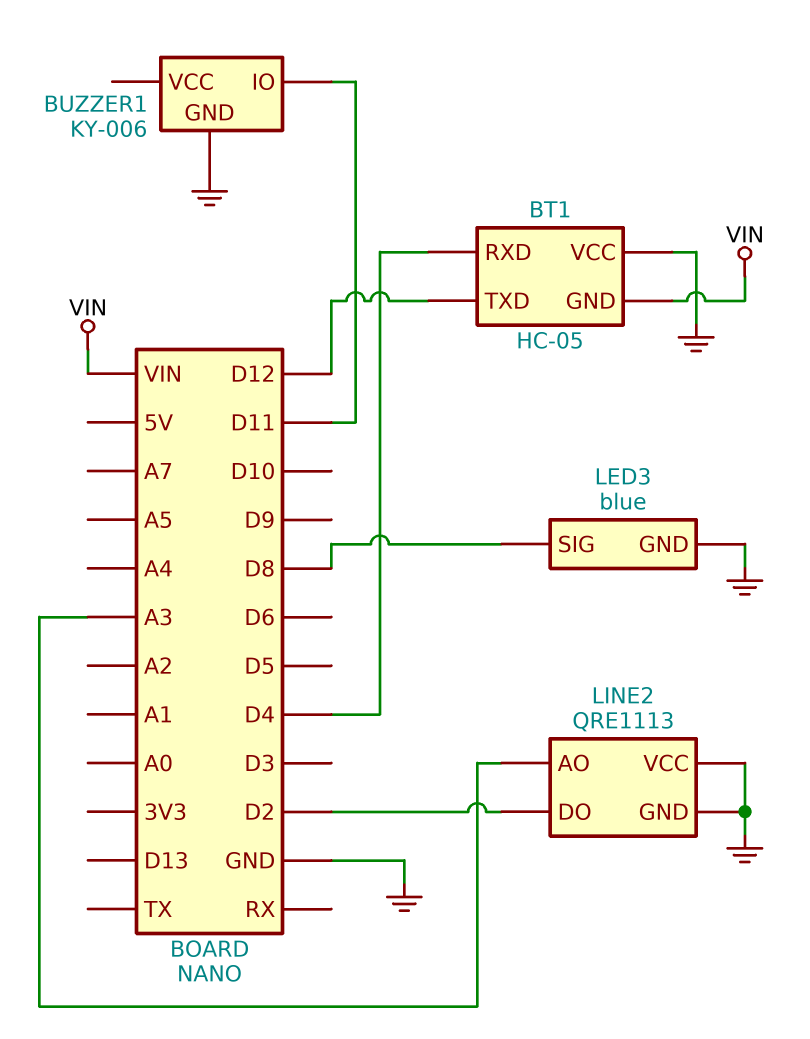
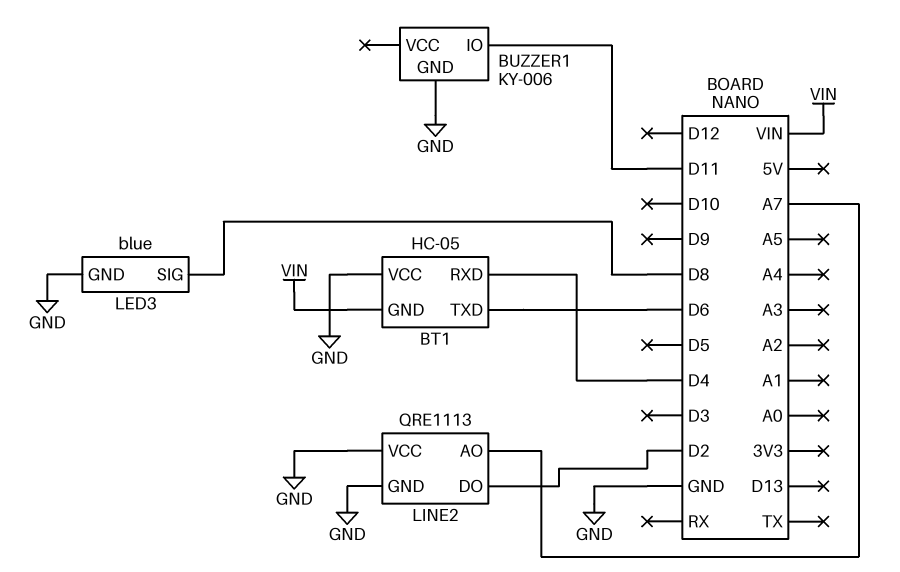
BT1 pin TXD: D12 -> D6
LINE2 pin AO: A3 -> A7

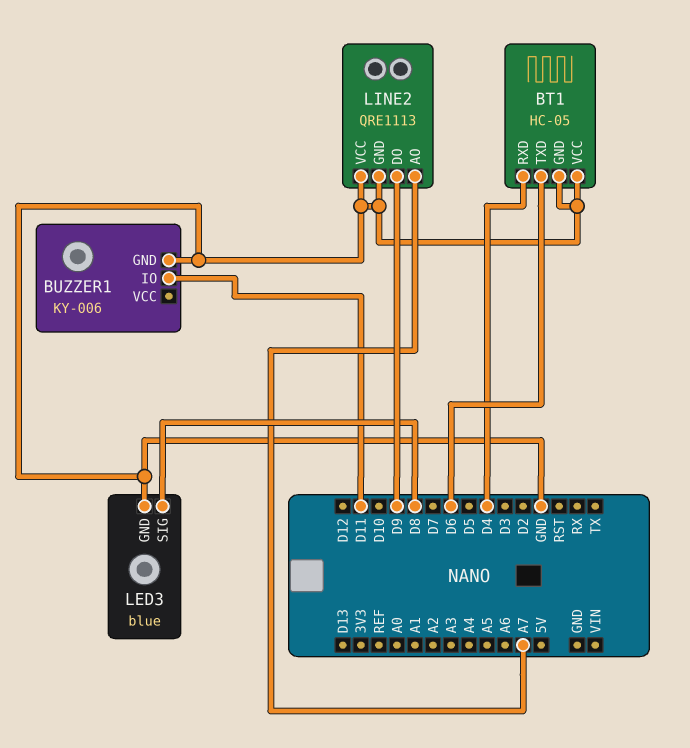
BT1 pin GND: VIN -> GND
LINE2 pin DO: D2 -> D9

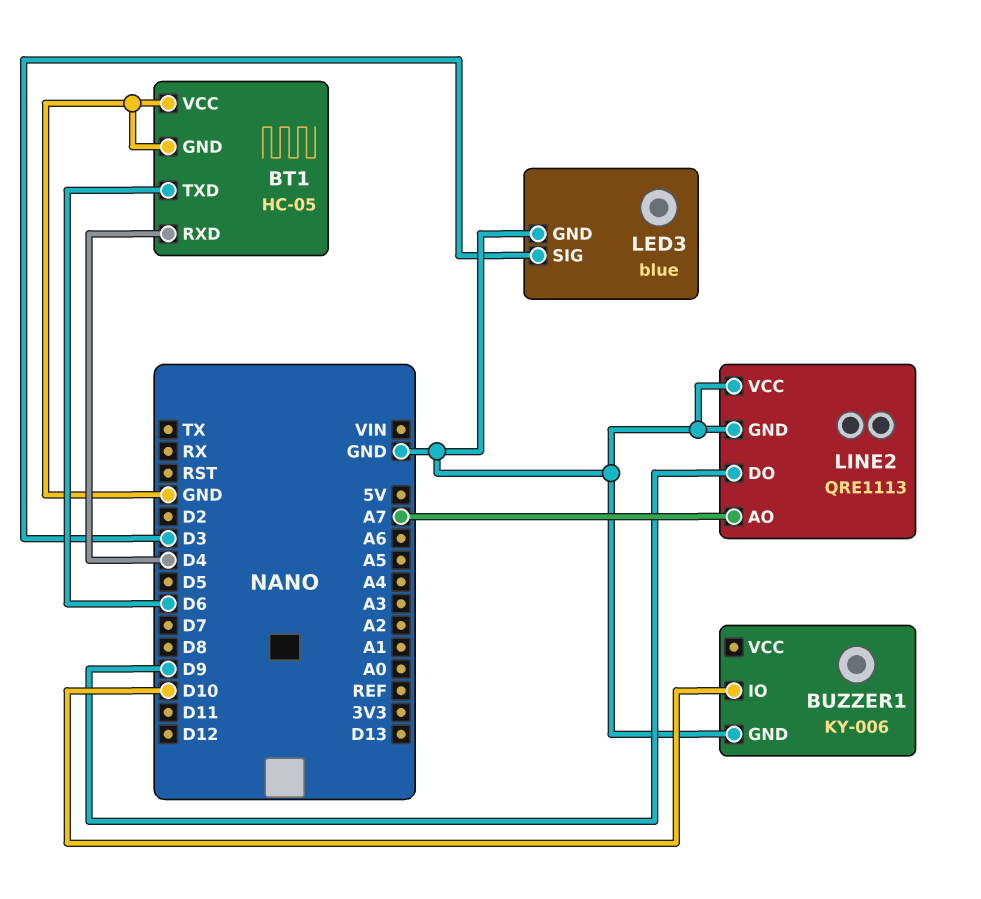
BUZZER1 pin IO: D11 -> D10
LED3 pin SIG: D8 -> D3

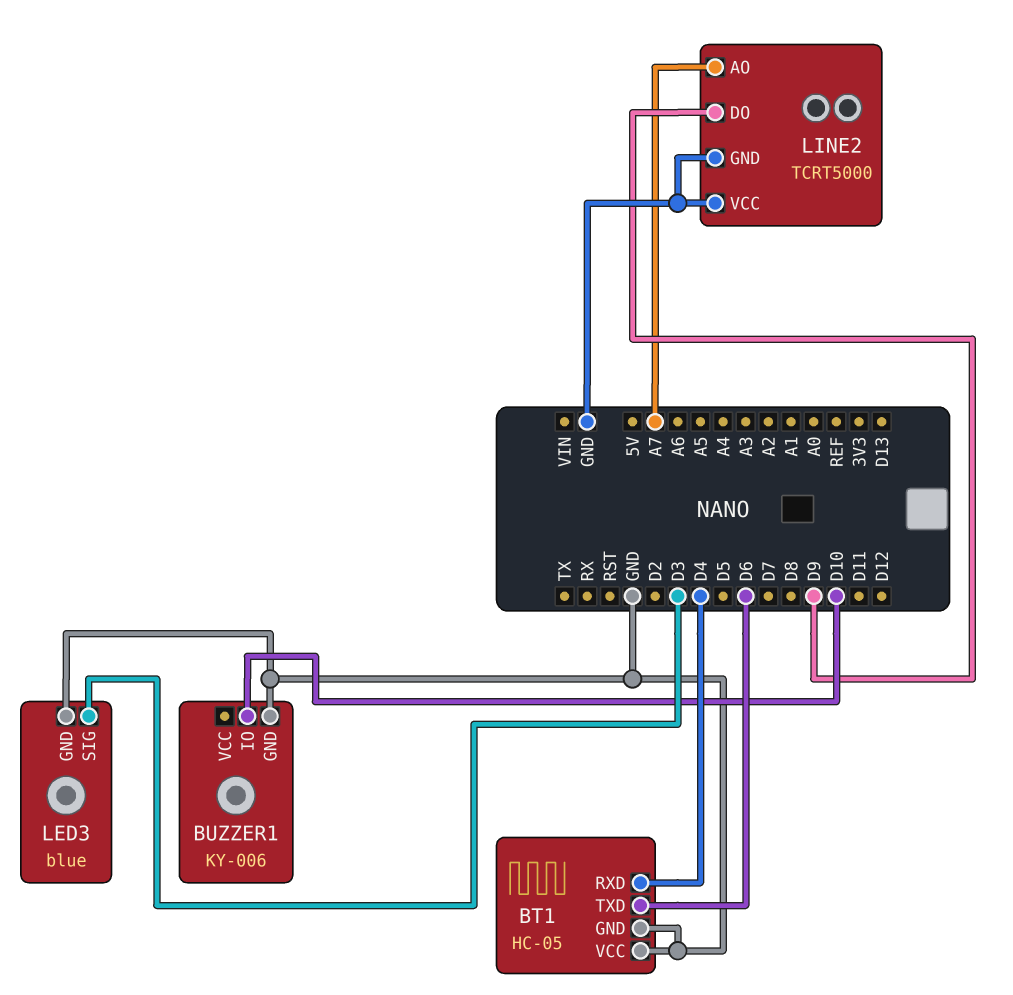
LINE2: QRE1113 -> TCRT5000

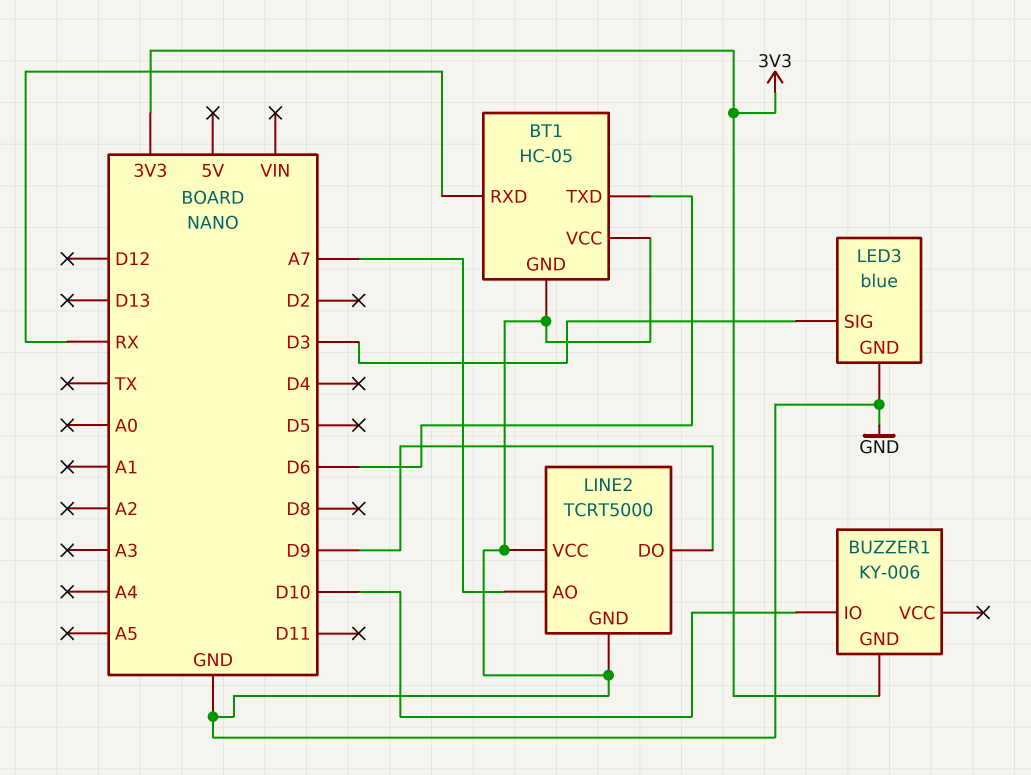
BT1 pin RXD: D4 -> RX
BUZZER1 pin GND: GND -> 3V3

